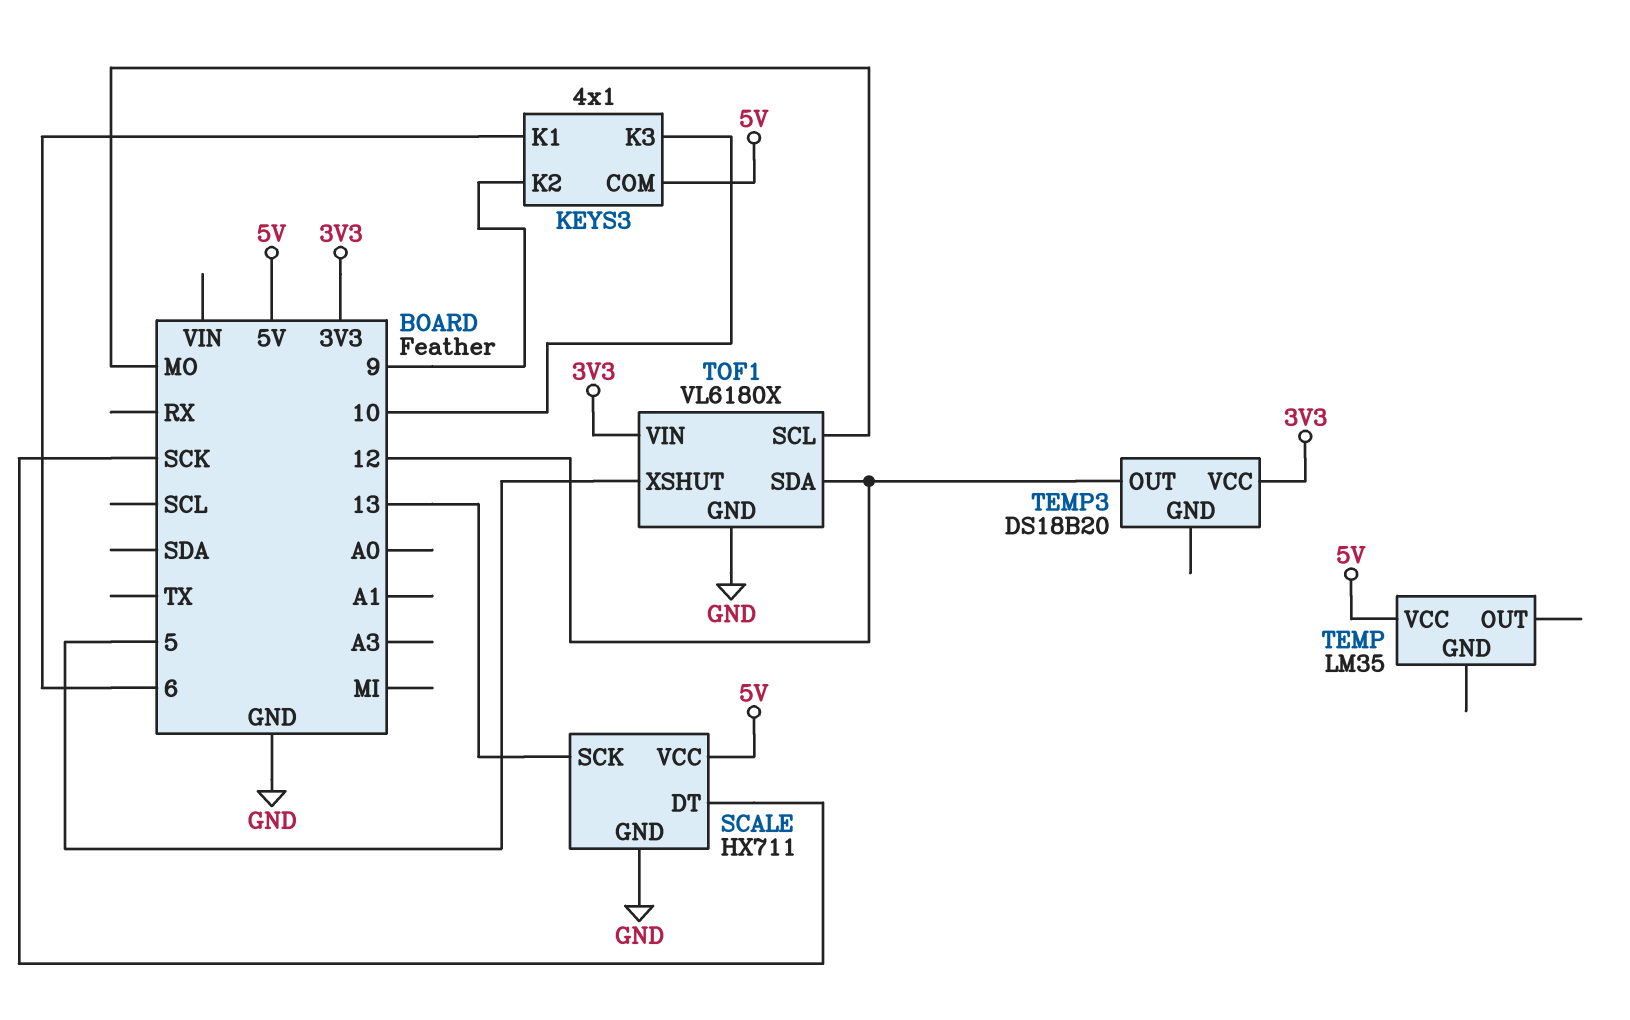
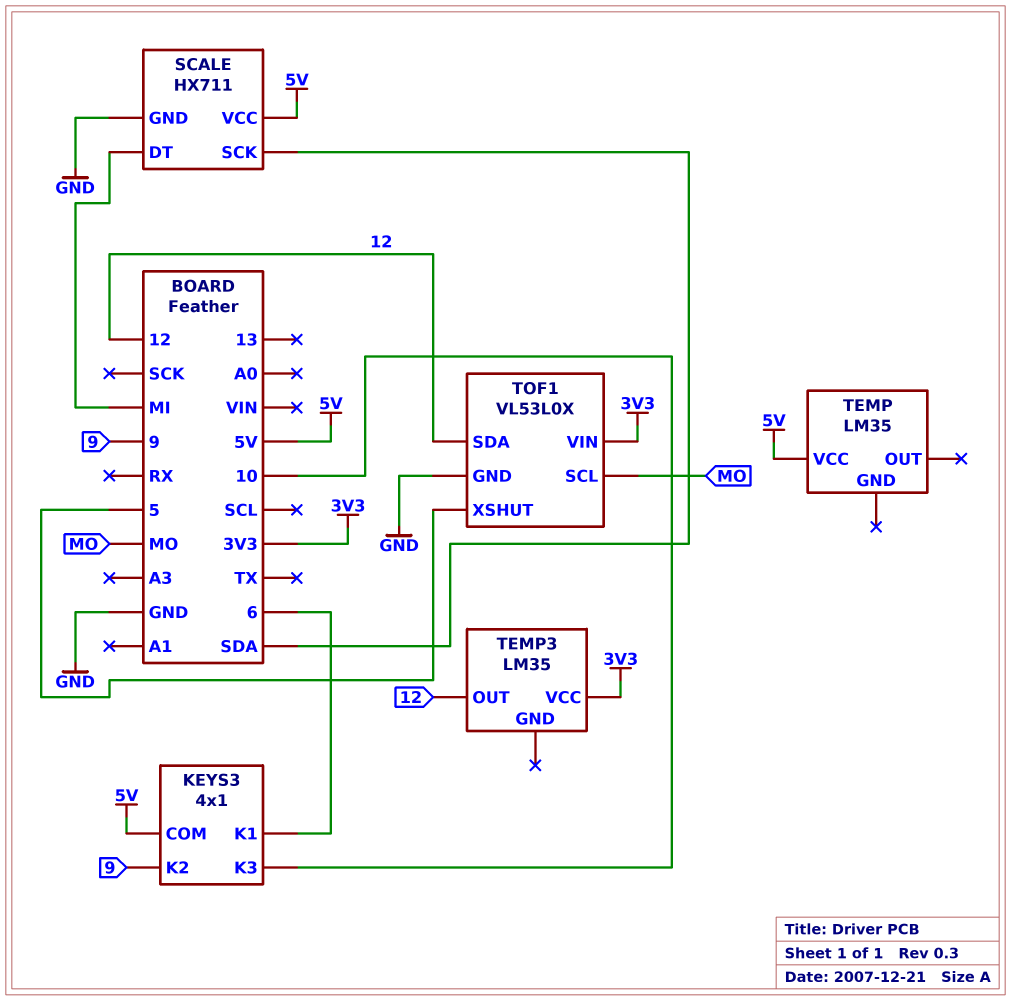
SCALE pin DT: SCK -> MI
SCALE pin SCK: 13 -> SDA
TEMP3: DS18B20 -> LM35
TOF1: VL6180X -> VL53L0X

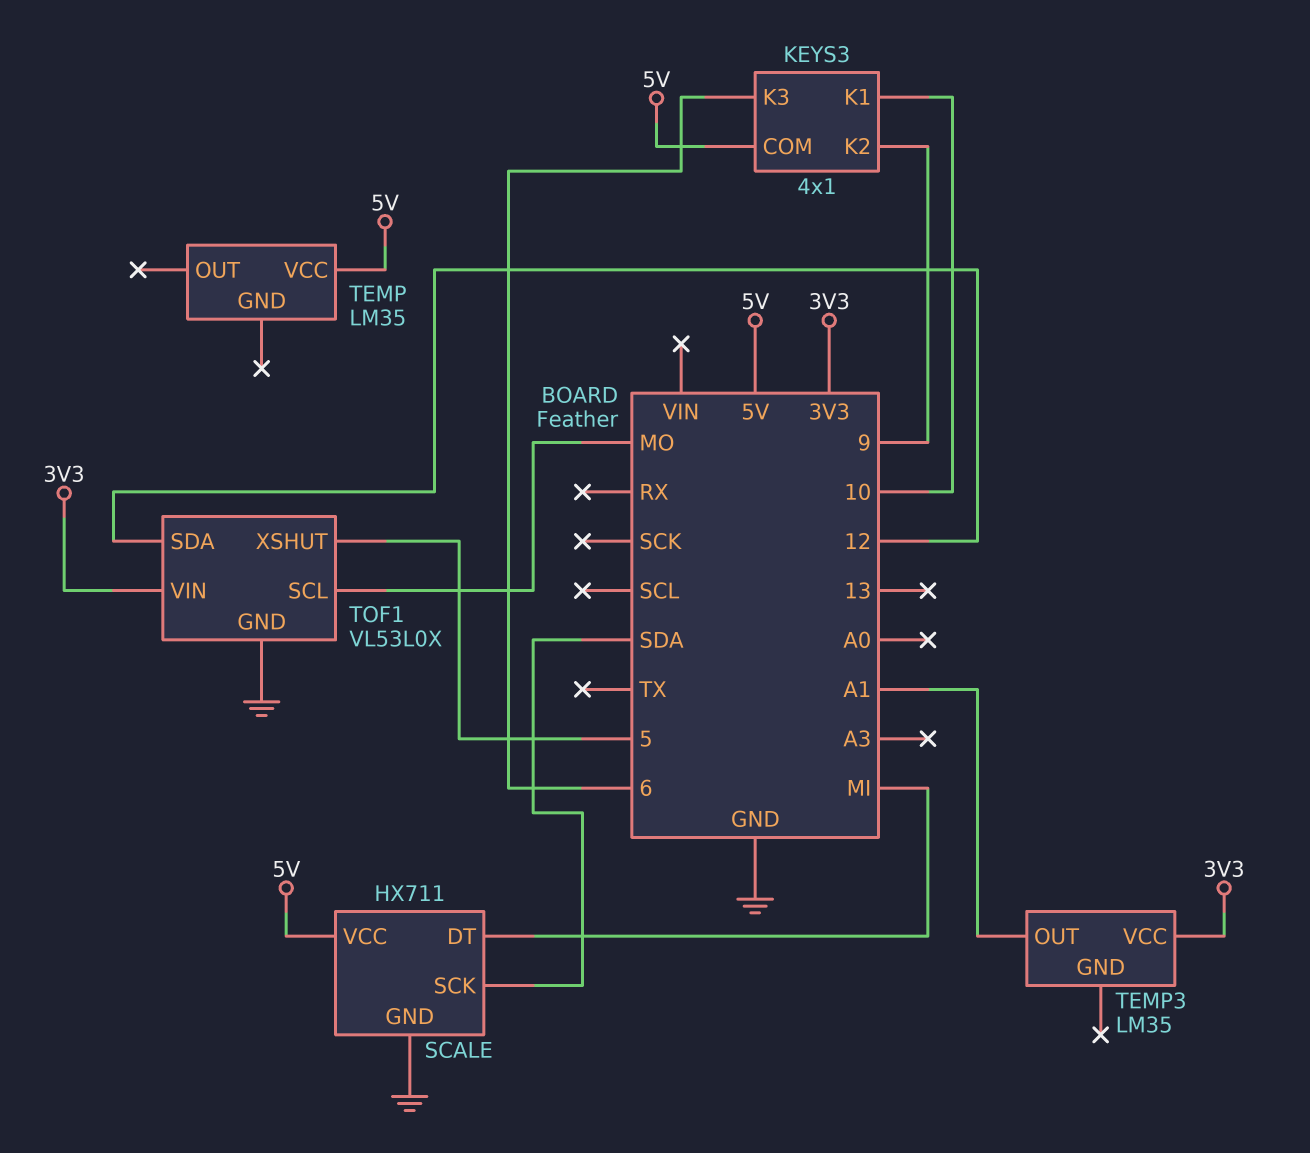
KEYS3 pin K1: 6 -> 10
KEYS3 pin K3: 10 -> 6
TEMP3 pin OUT: 12 -> A1

